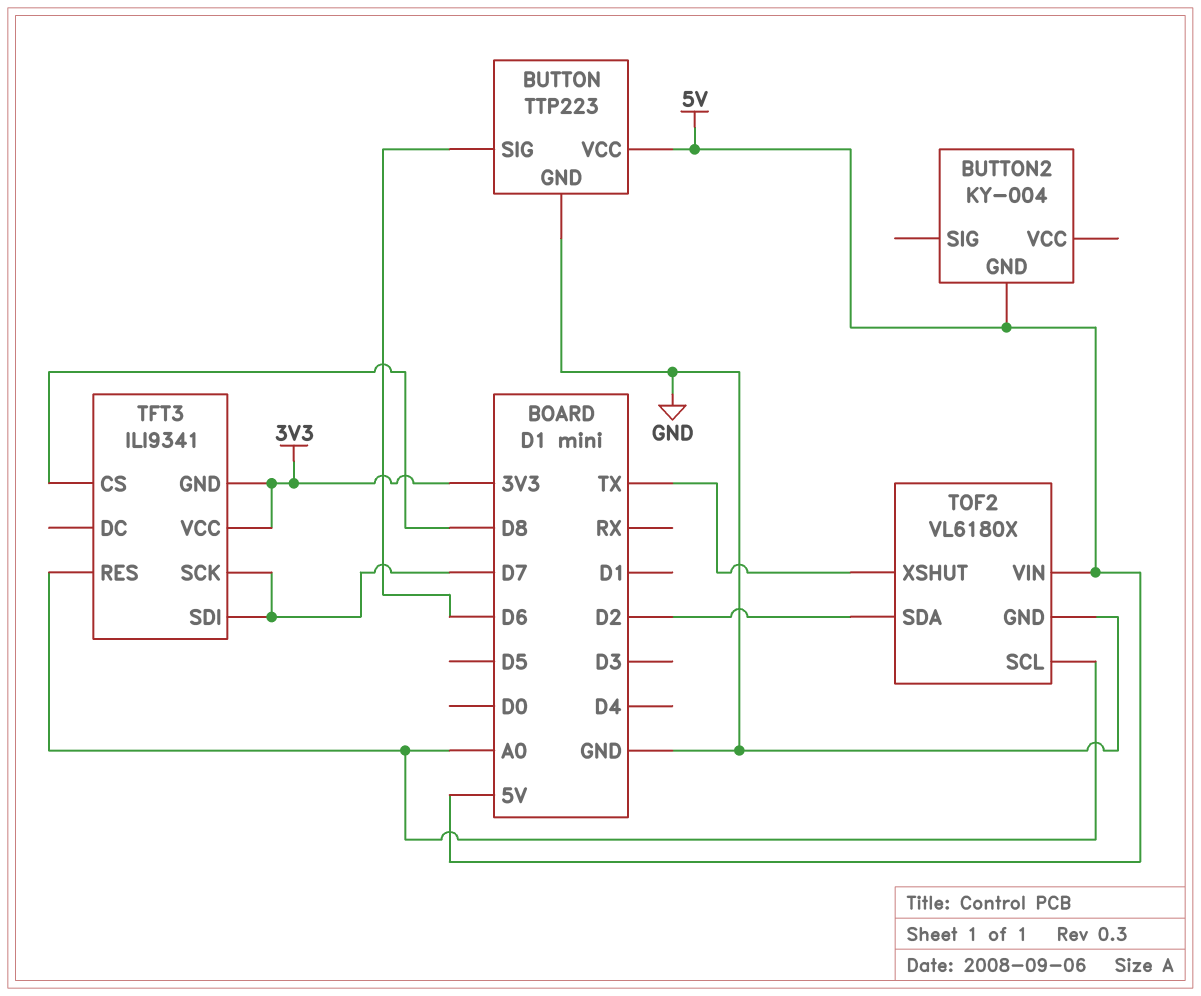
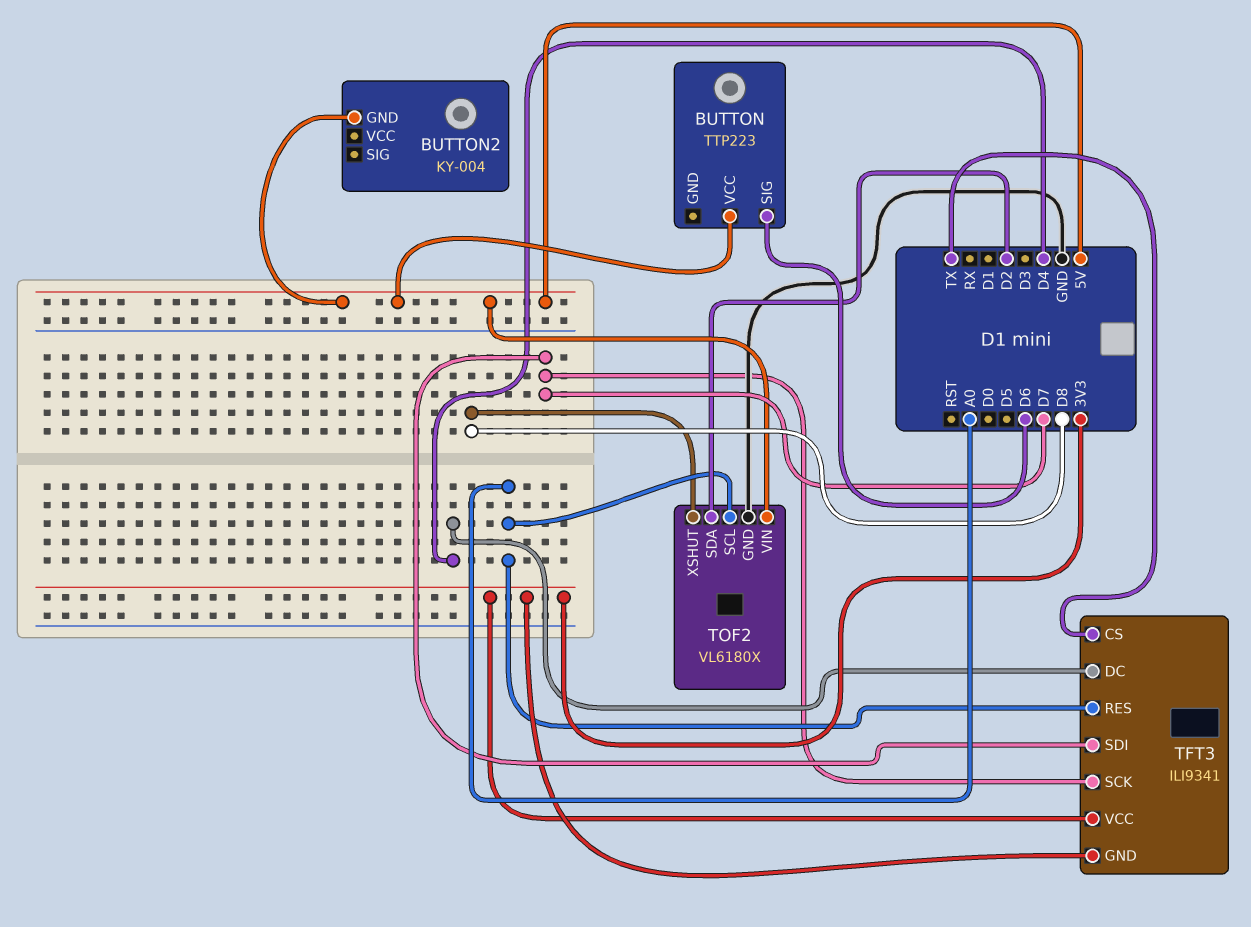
BUTTON pin GND: GND -> none
TFT3 pin CS: D8 -> TX
TFT3 pin DC: none -> D4
TOF2 pin XSHUT: TX -> D8

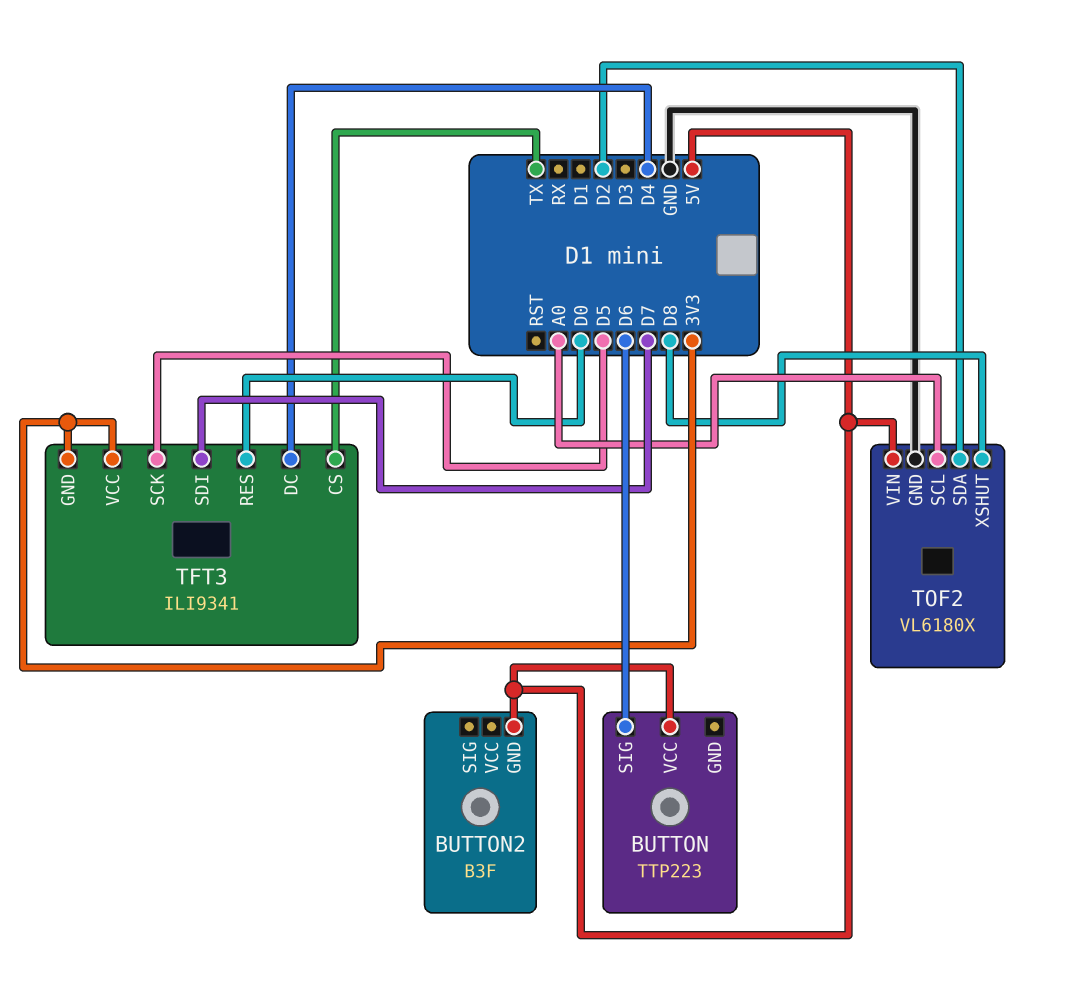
BUTTON2: KY-004 -> B3F
TFT3 pin RES: A0 -> D0
TFT3 pin SCK: D7 -> D5

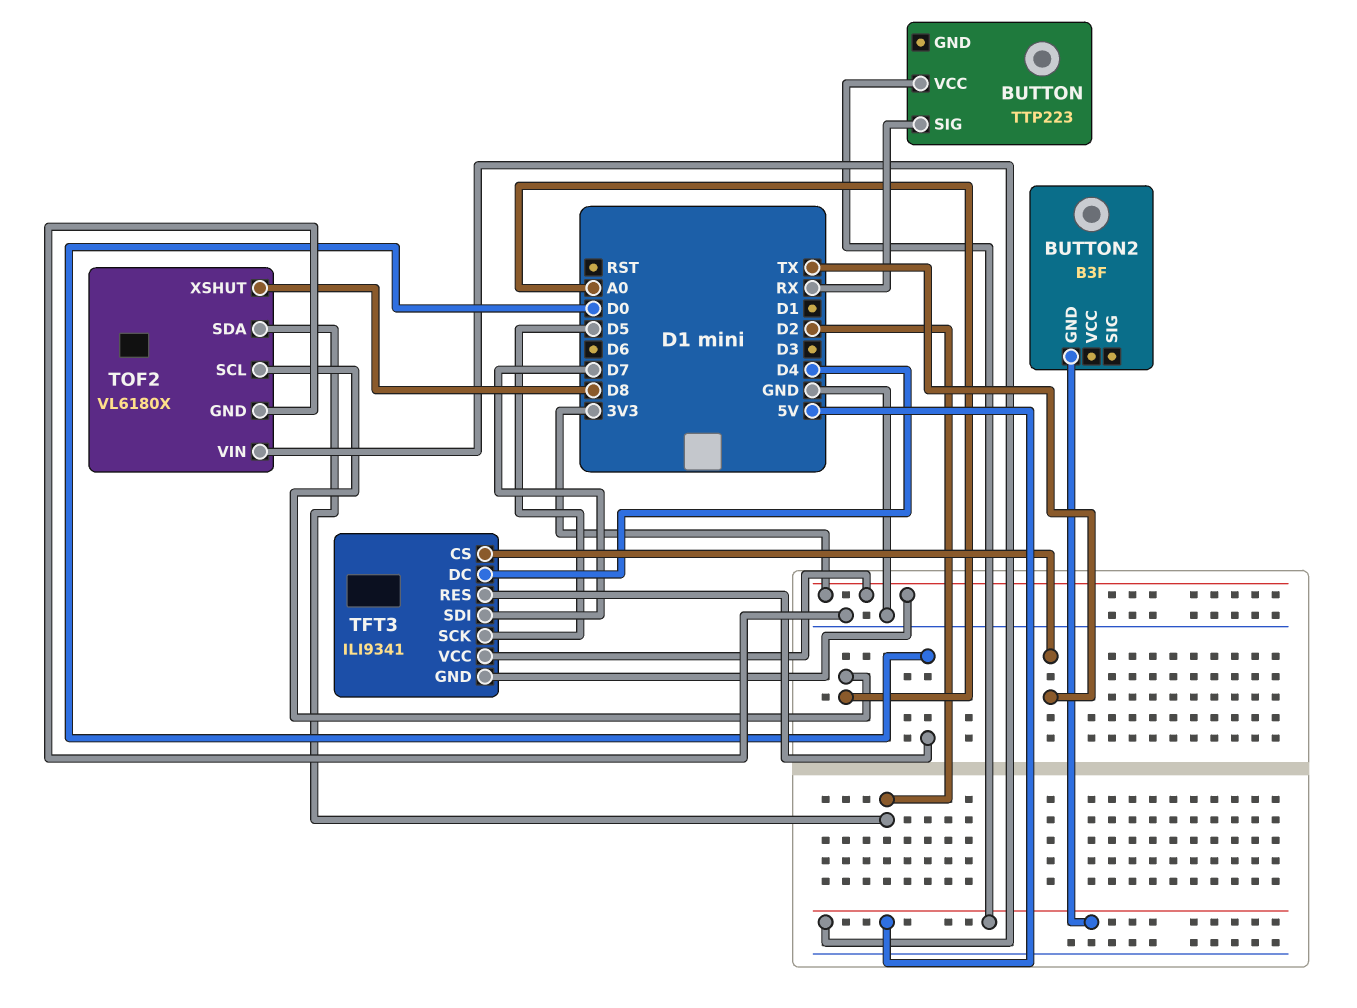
BUTTON pin SIG: D6 -> RX

